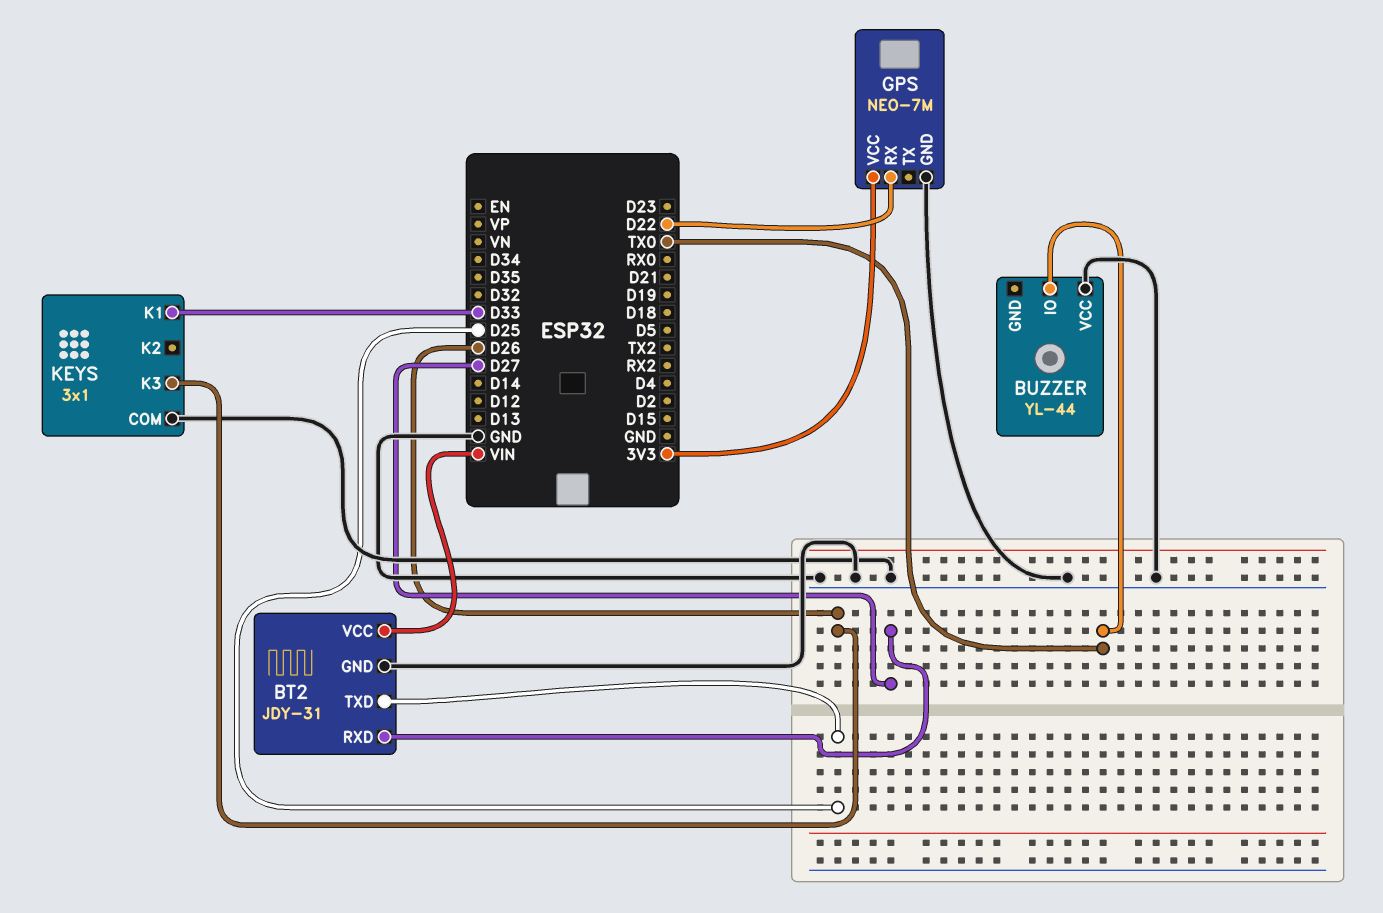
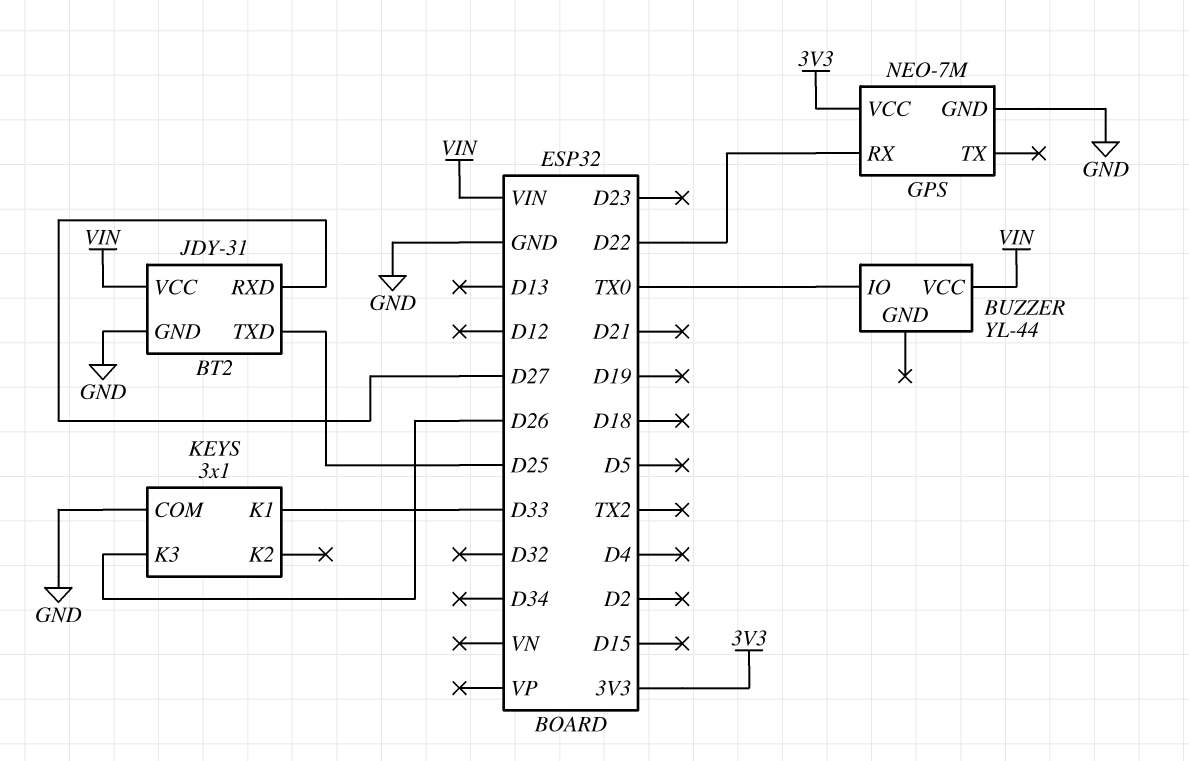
BUZZER pin VCC: GND -> VIN

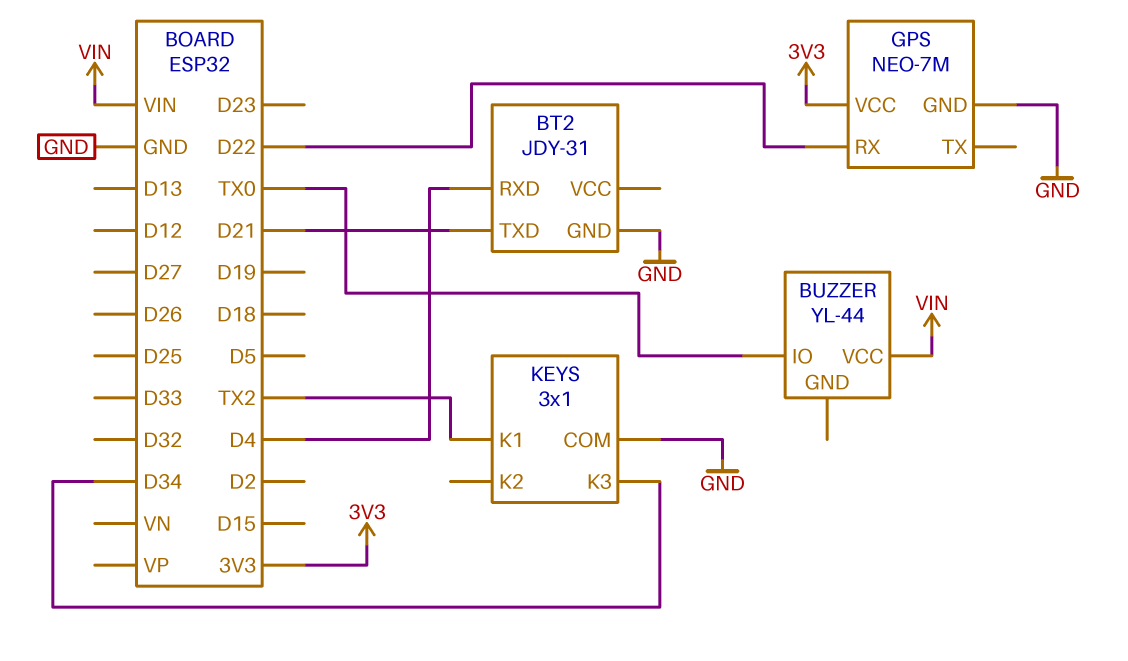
BT2 pin RXD: D27 -> D4
BT2 pin TXD: D25 -> D21
BT2 pin VCC: VIN -> none
KEYS pin K1: D33 -> TX2
KEYS pin K3: D26 -> D34

